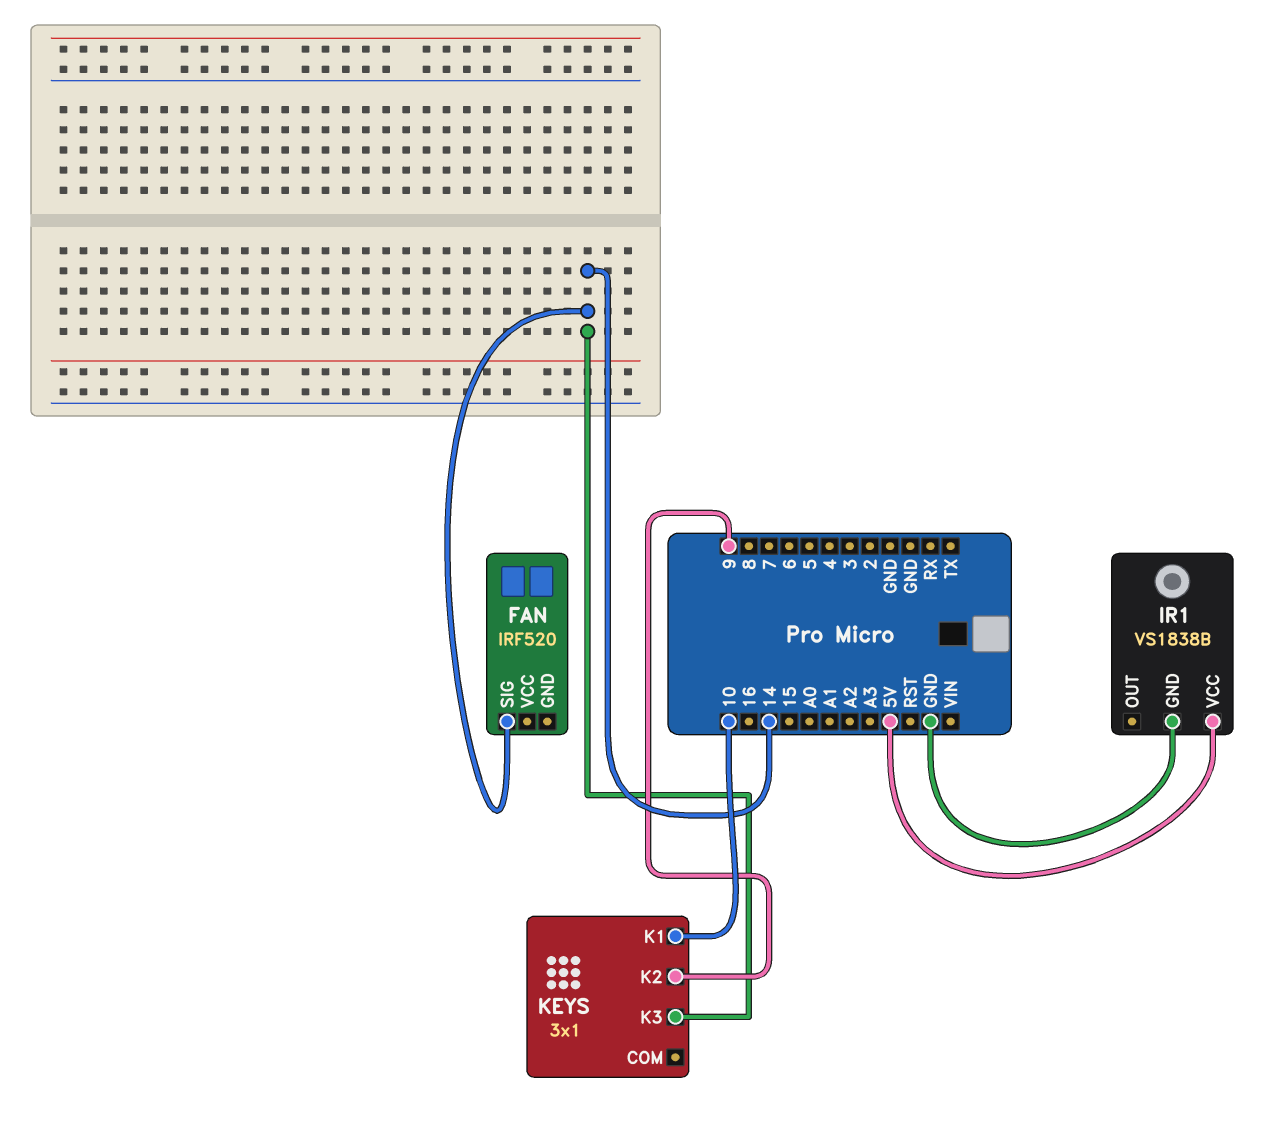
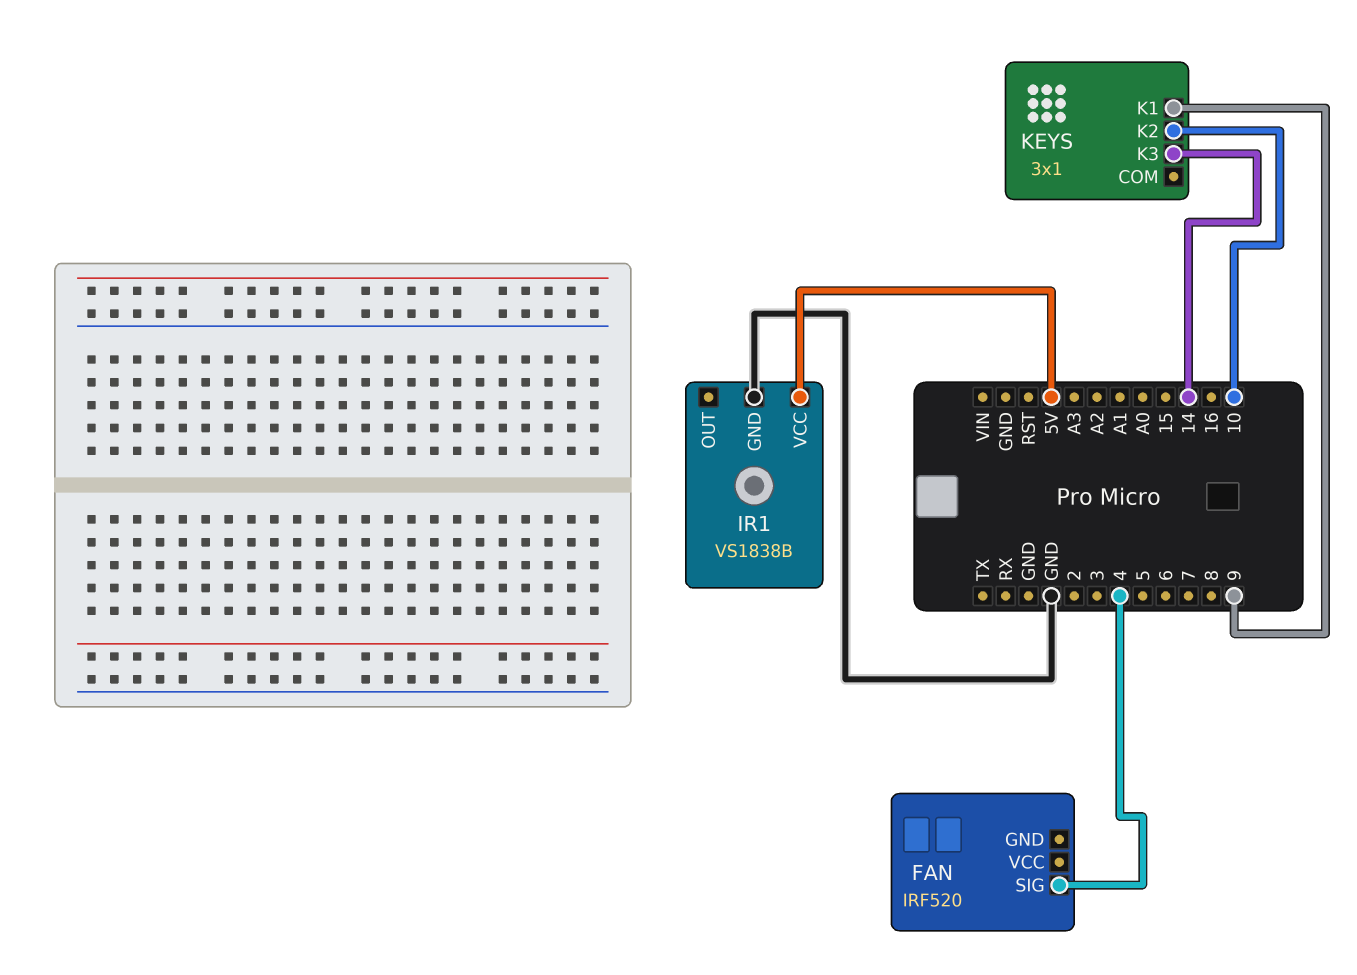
FAN pin SIG: 14 -> 4
KEYS pin K1: 10 -> 9
KEYS pin K2: 9 -> 10

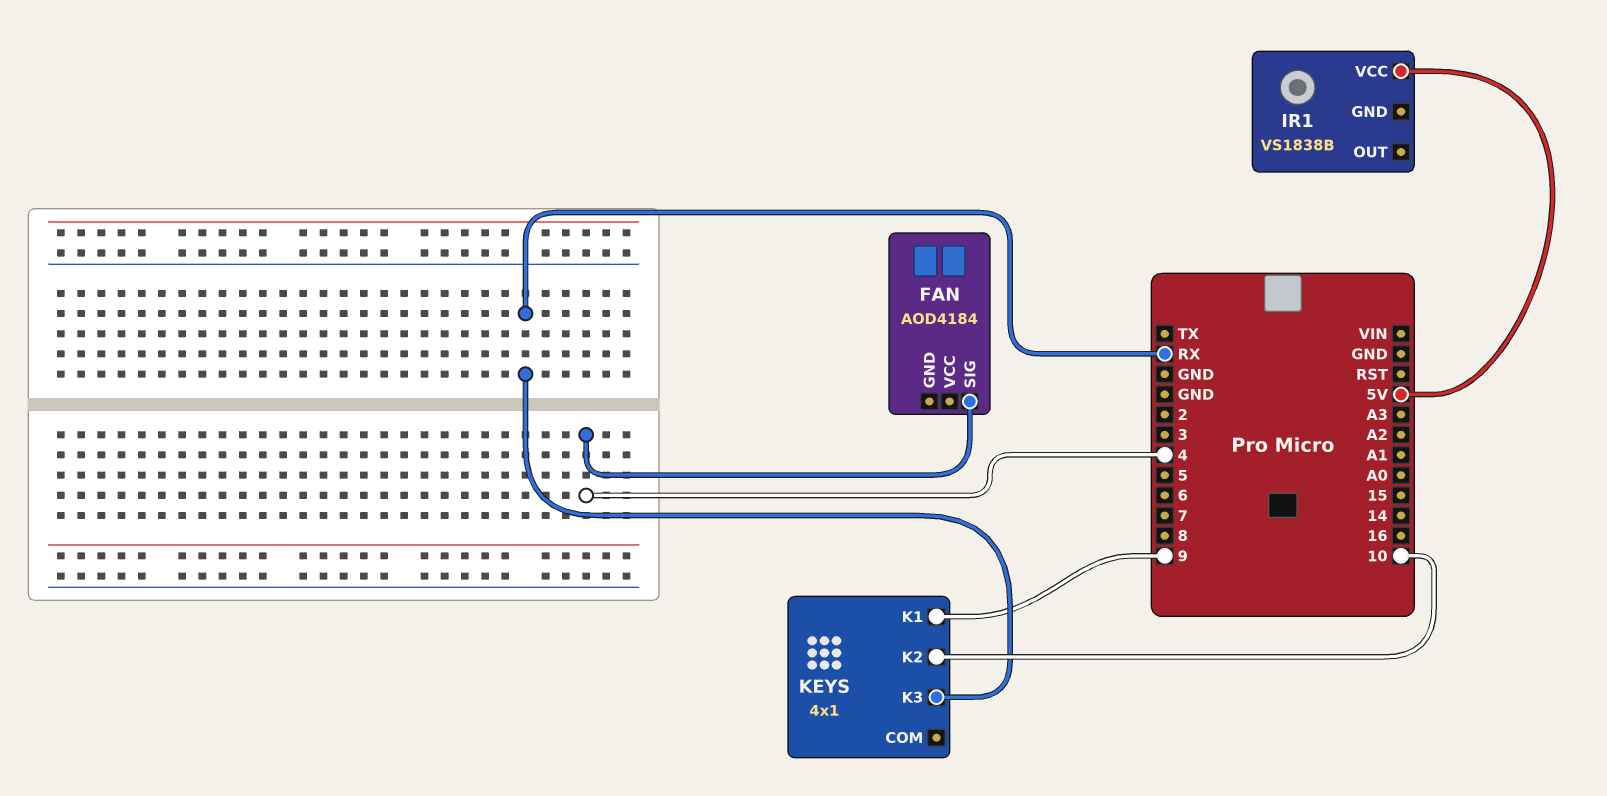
FAN: IRF520 -> AOD4184
IR1 pin GND: GND -> none
KEYS: 3x1 -> 4x1
KEYS pin K3: 14 -> RX

